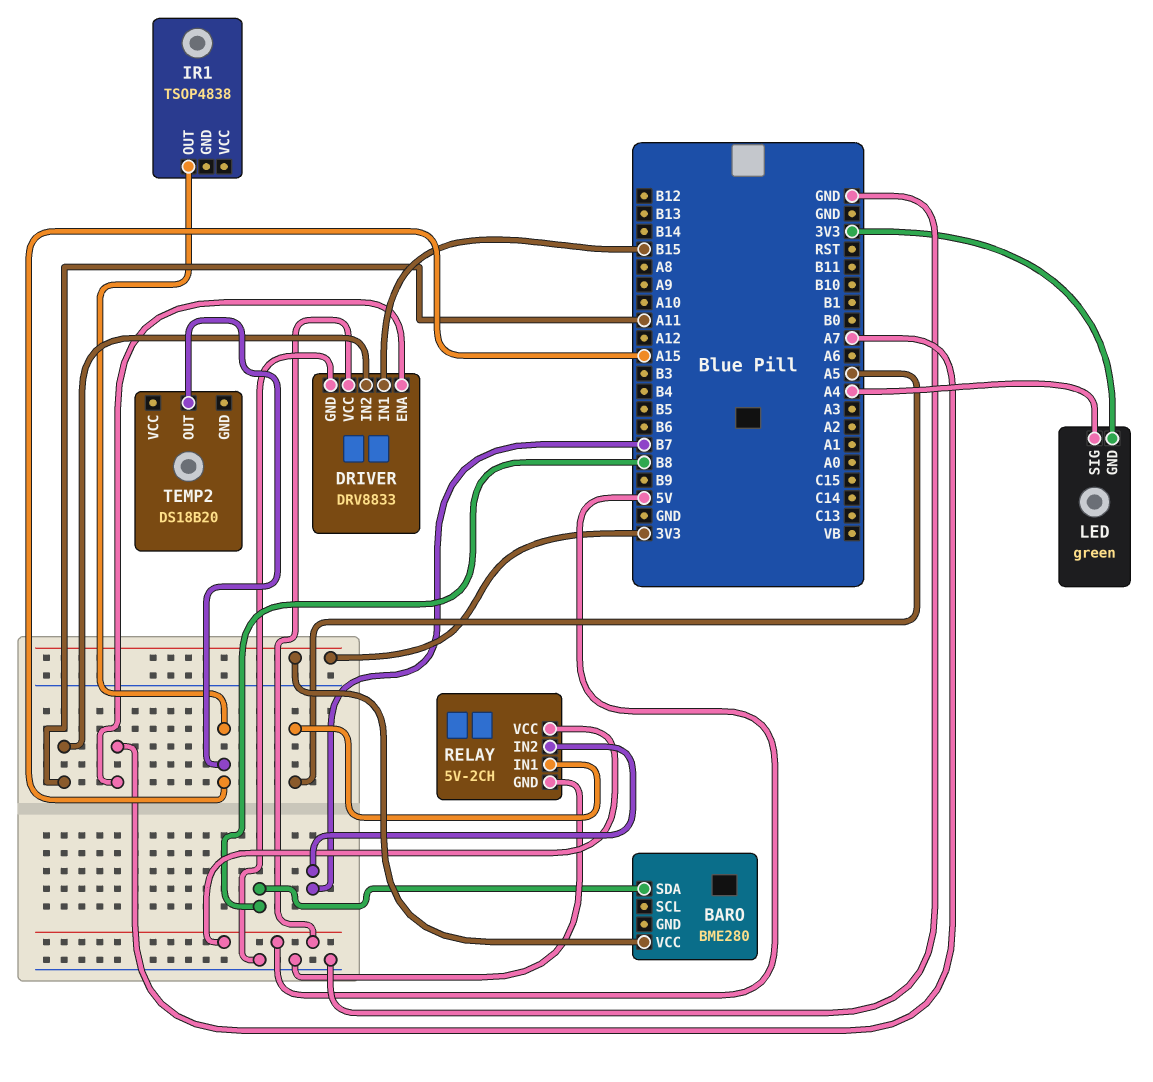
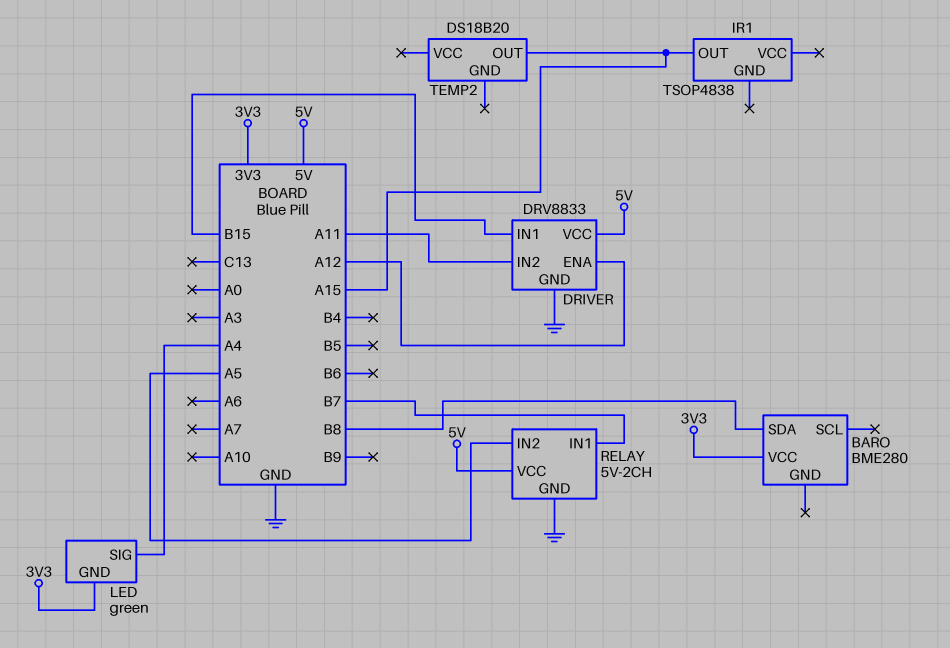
DRIVER pin ENA: A7 -> A12
RELAY pin IN1: A5 -> B7
RELAY pin IN2: B7 -> A5

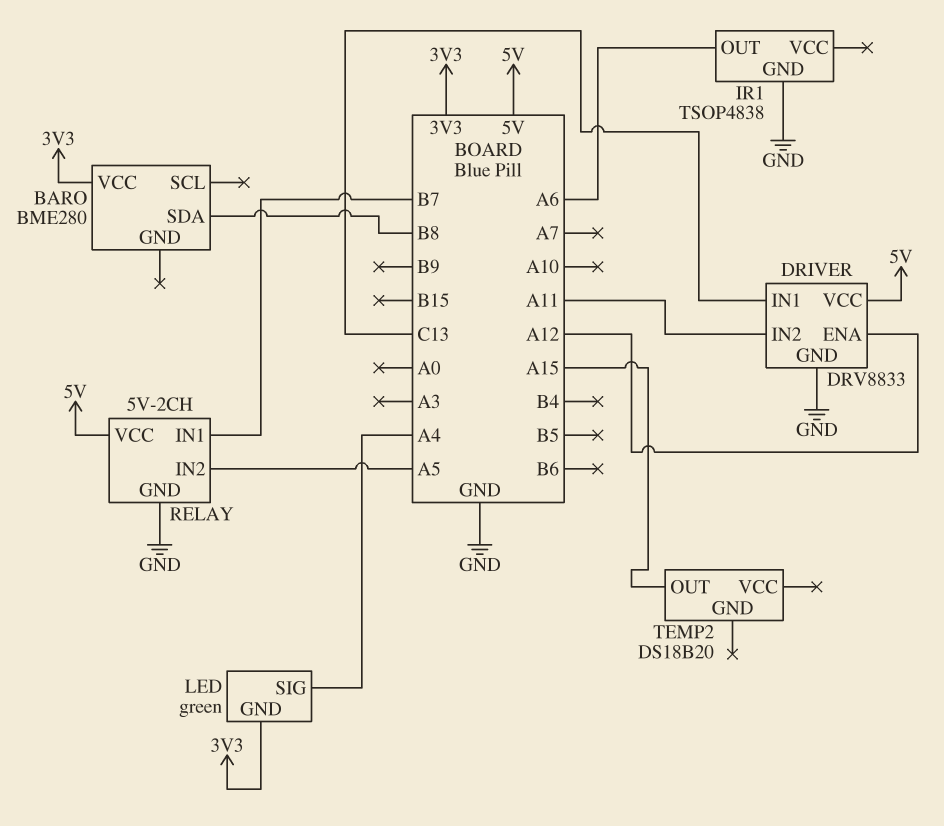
DRIVER pin IN1: B15 -> C13
IR1 pin GND: none -> GND
IR1 pin OUT: A15 -> A6

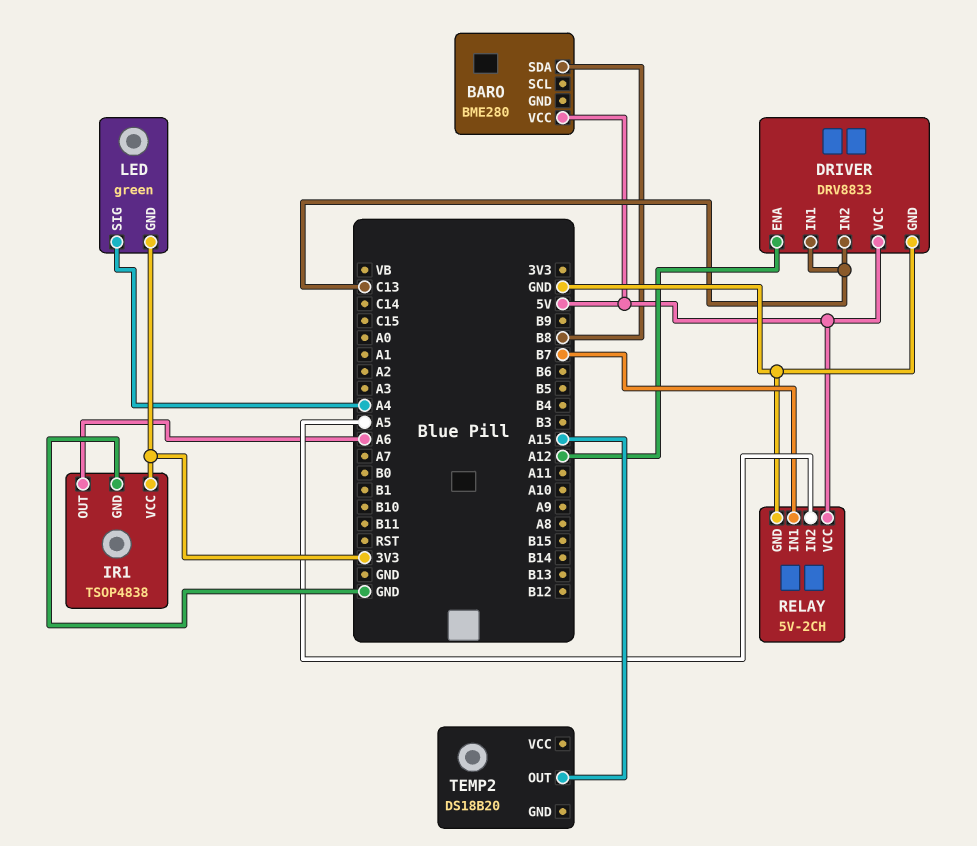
BARO pin VCC: 3V3 -> 5V
DRIVER pin IN2: A11 -> C13
IR1 pin VCC: none -> 3V3

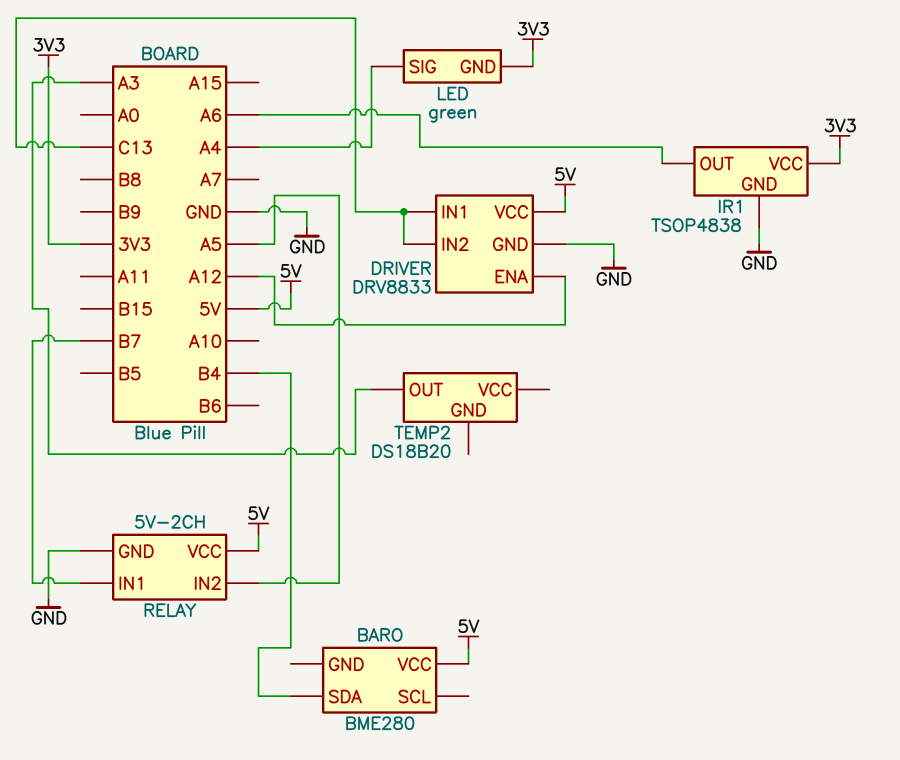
BARO pin SDA: B8 -> B4
TEMP2 pin OUT: A15 -> A3

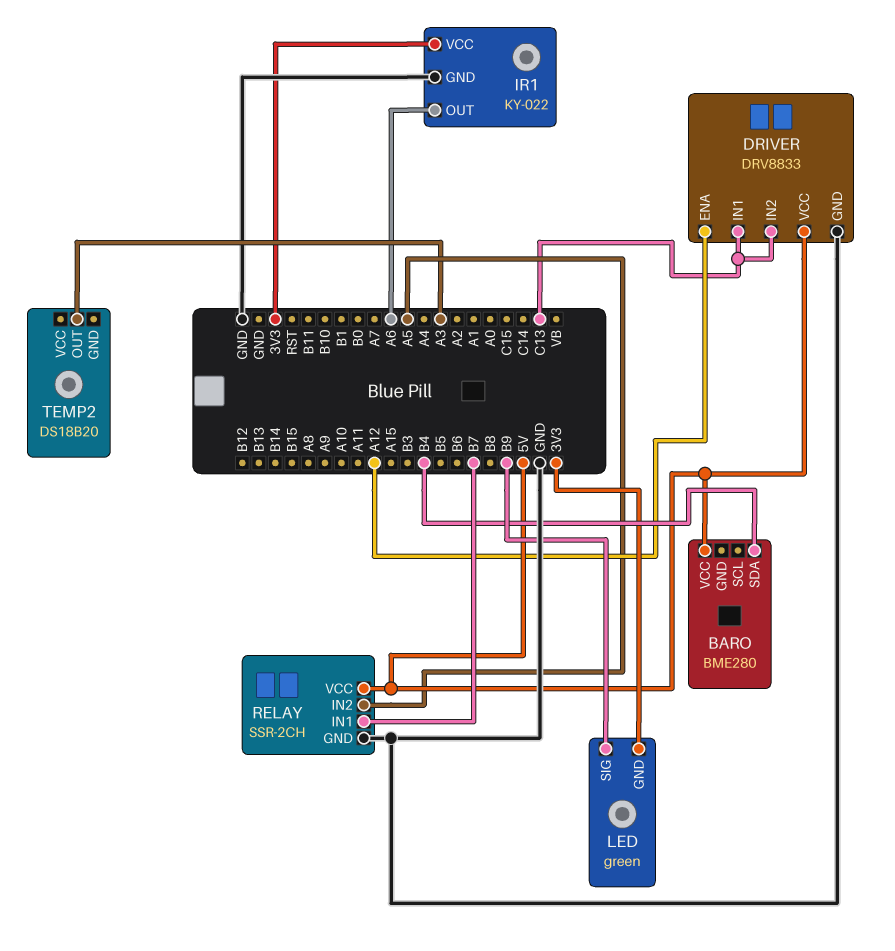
IR1: TSOP4838 -> KY-022
LED pin SIG: A4 -> B9
RELAY: 5V-2CH -> SSR-2CH

